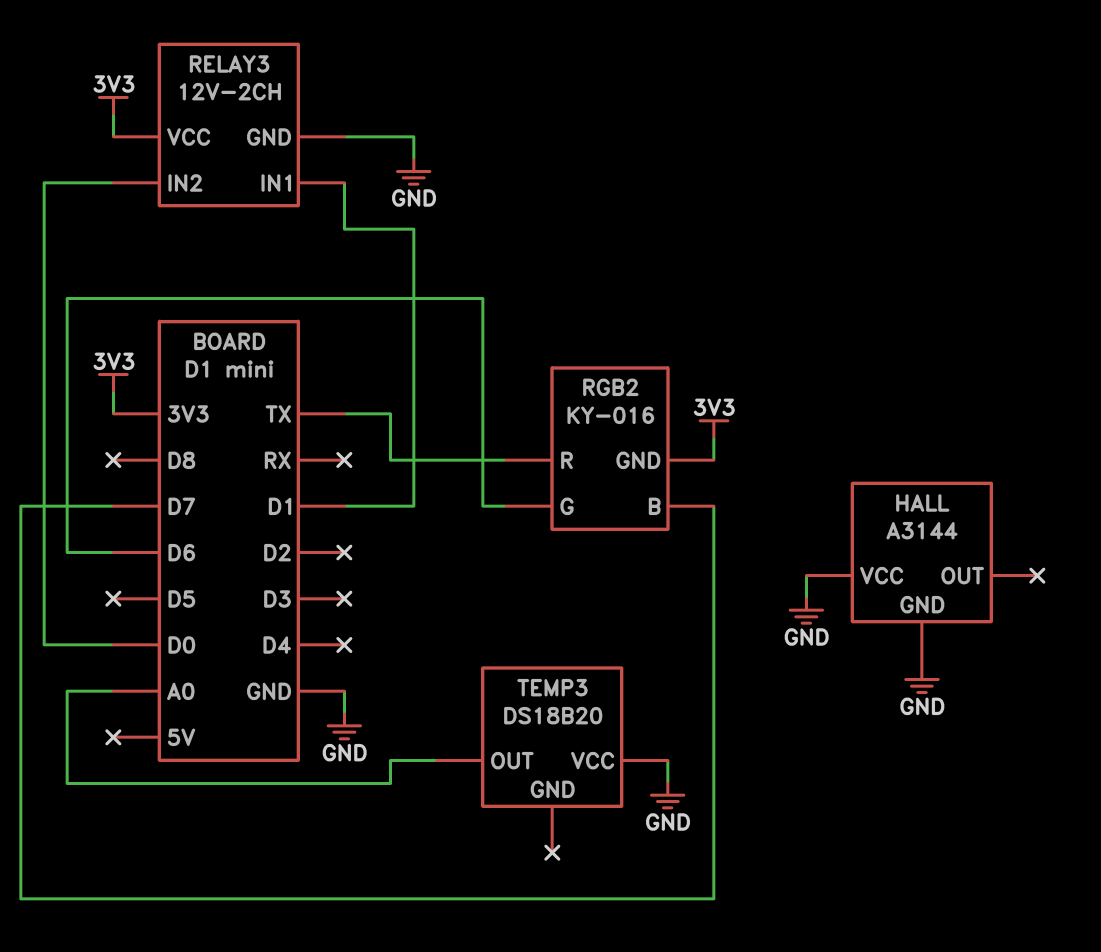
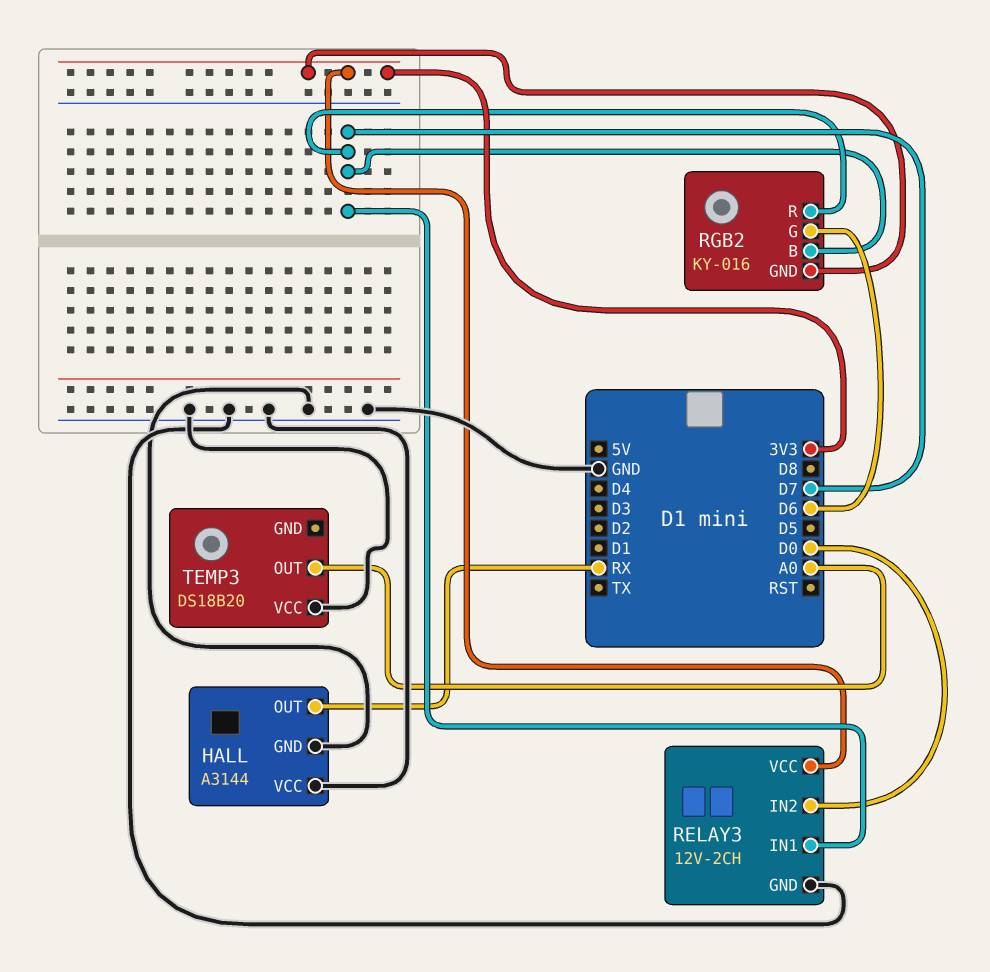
HALL pin OUT: none -> RX
RELAY3 pin IN1: D1 -> D7
RGB2 pin R: TX -> D7

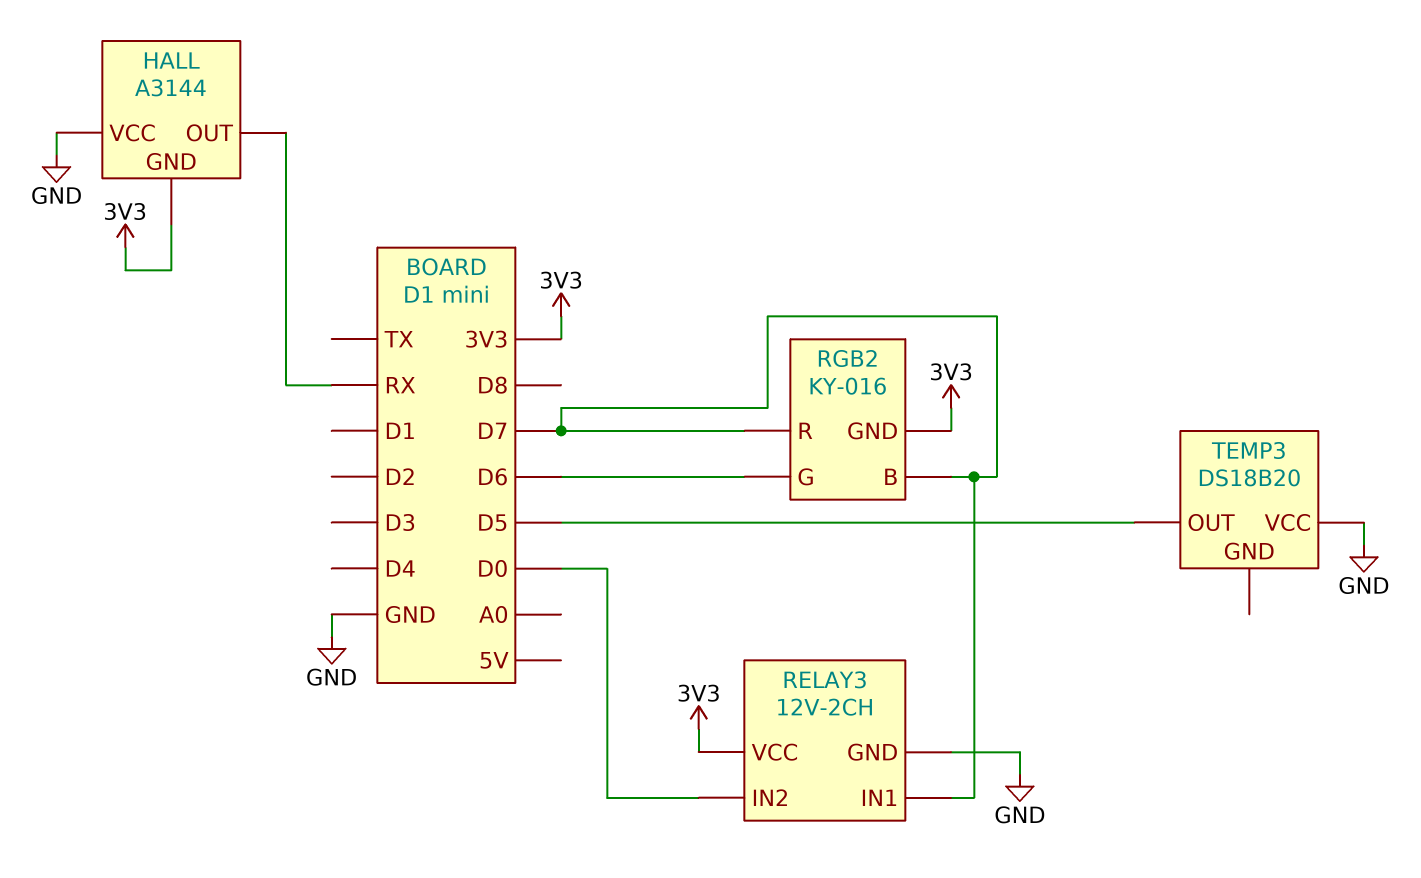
HALL pin GND: GND -> 3V3
TEMP3 pin OUT: A0 -> D5

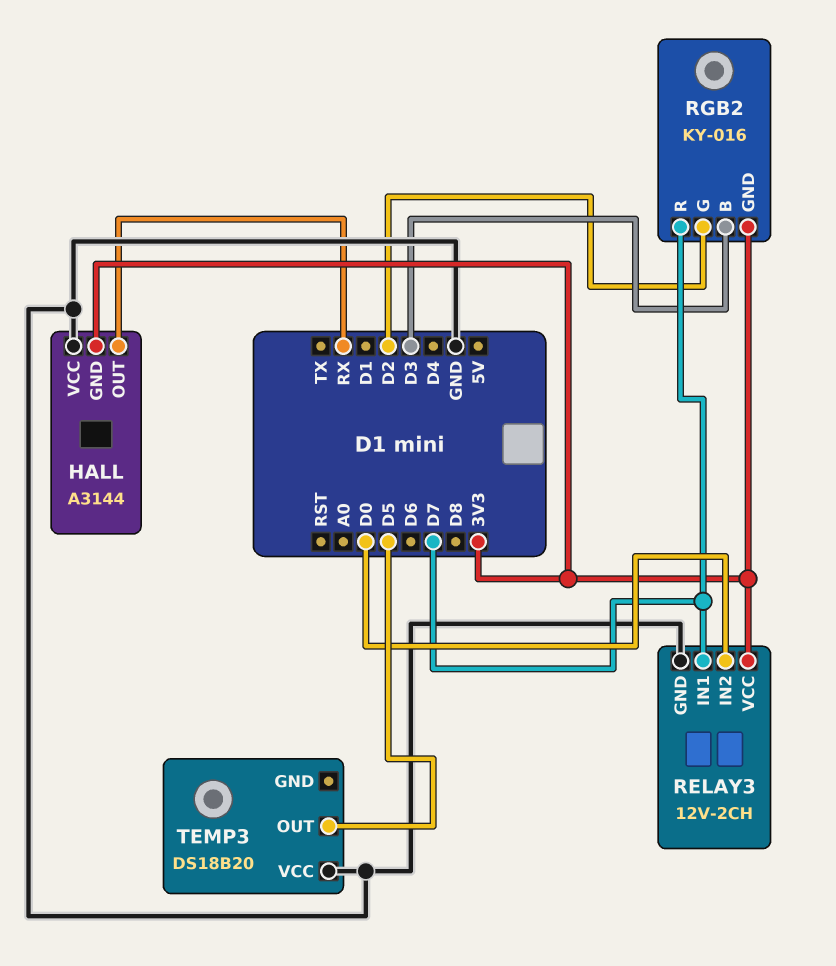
RGB2 pin B: D7 -> D3
RGB2 pin G: D6 -> D2

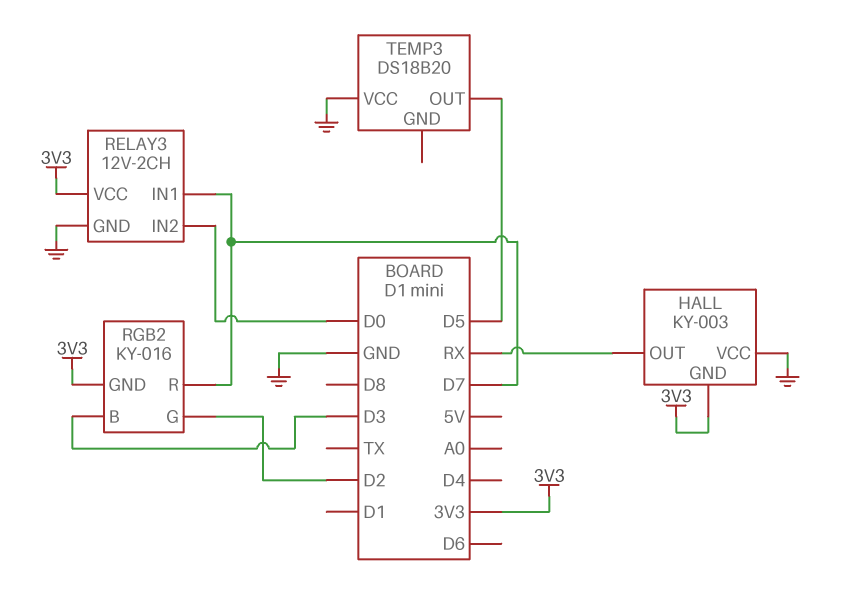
HALL: A3144 -> KY-003

